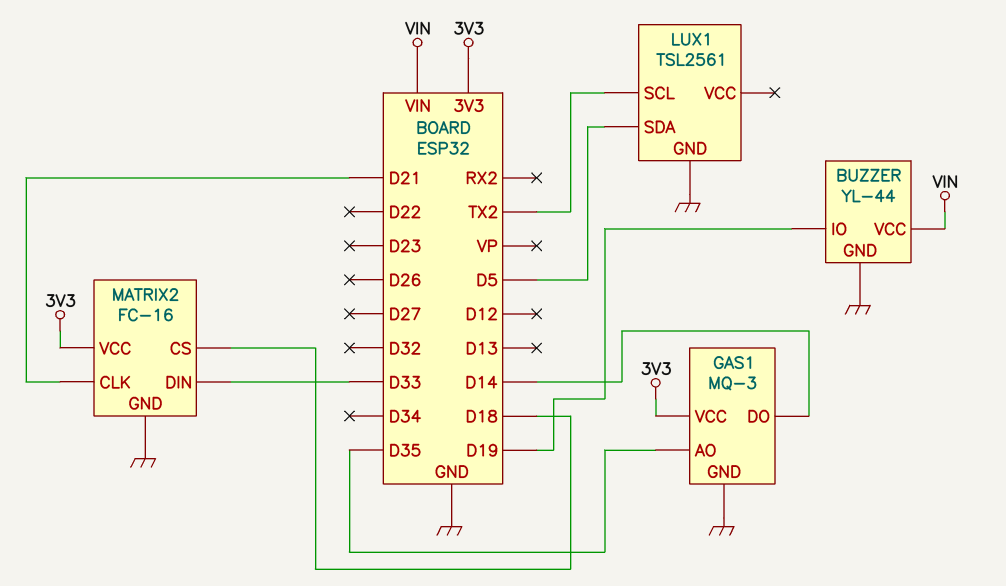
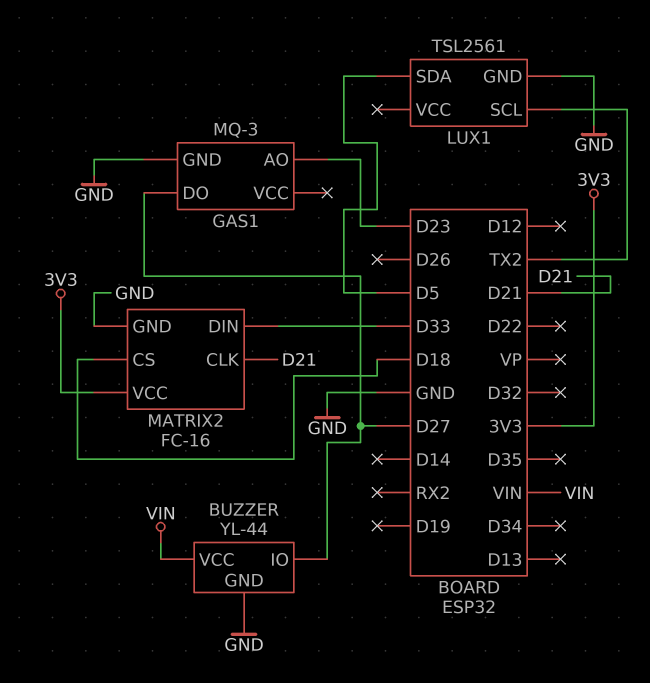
BUZZER pin IO: D19 -> D27
GAS1 pin AO: D35 -> D23
GAS1 pin DO: D14 -> D27
GAS1 pin VCC: 3V3 -> none

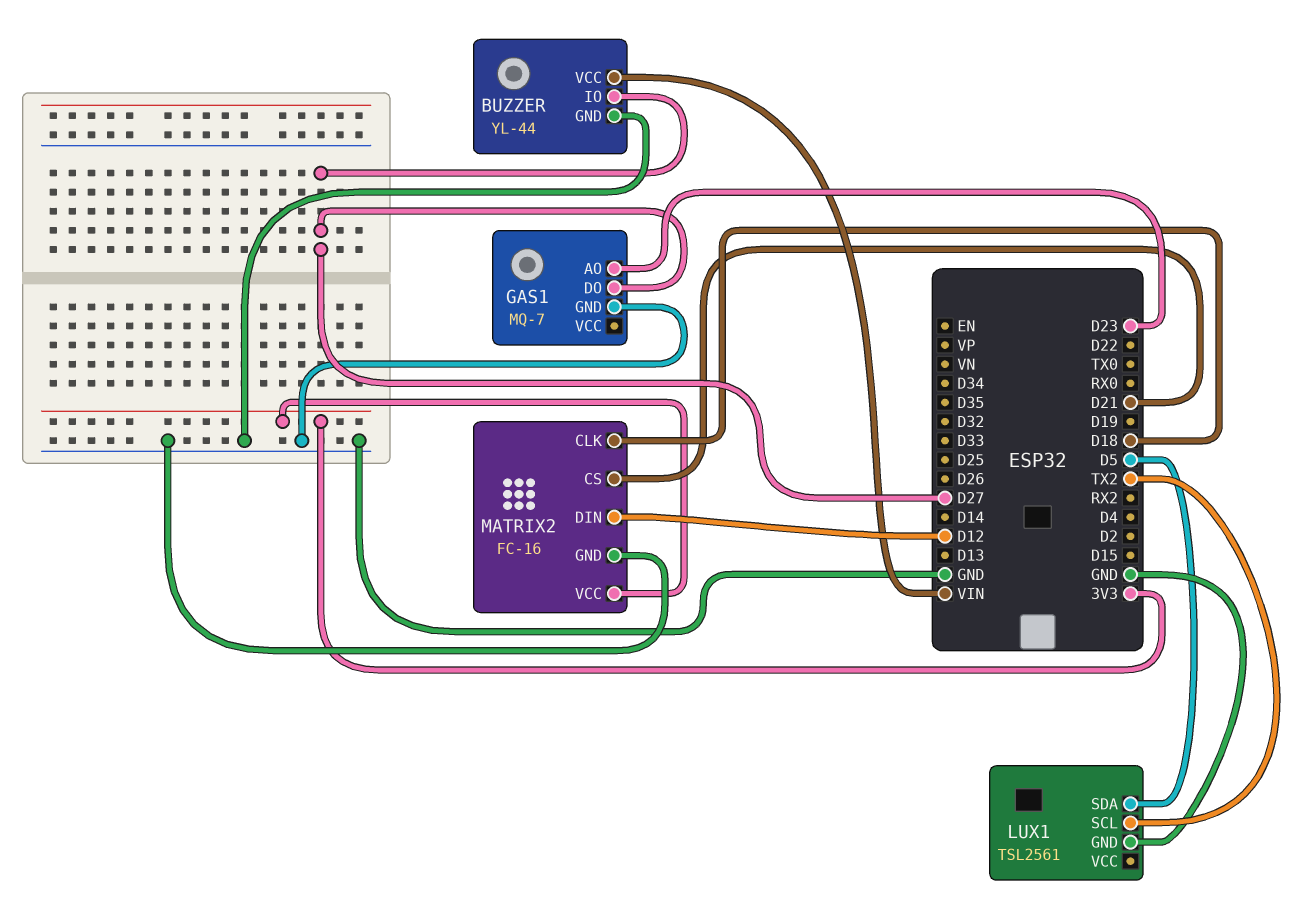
GAS1: MQ-3 -> MQ-7
MATRIX2 pin CLK: D21 -> D18
MATRIX2 pin CS: D18 -> D21
MATRIX2 pin DIN: D33 -> D12

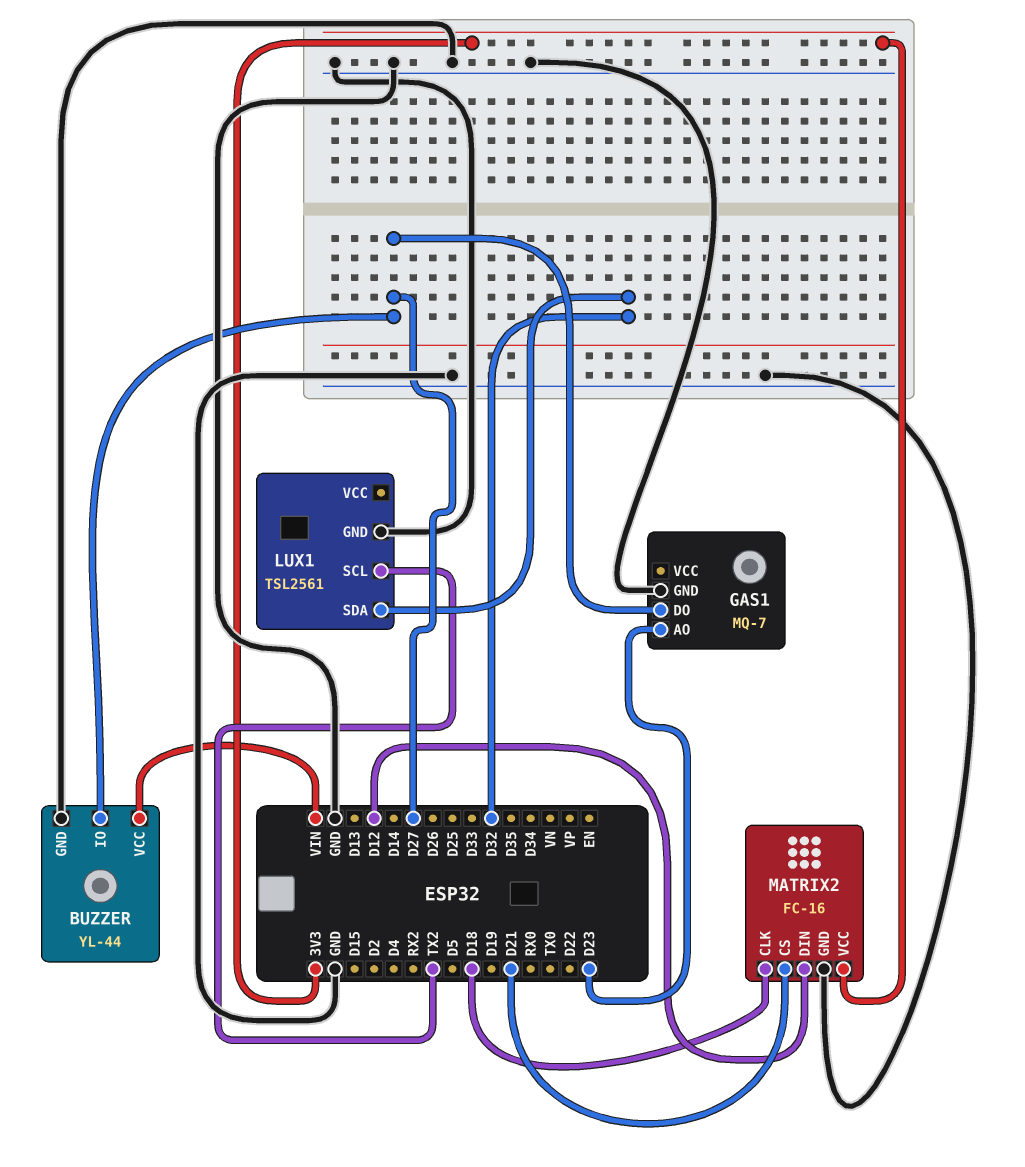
LUX1 pin SDA: D5 -> D32

